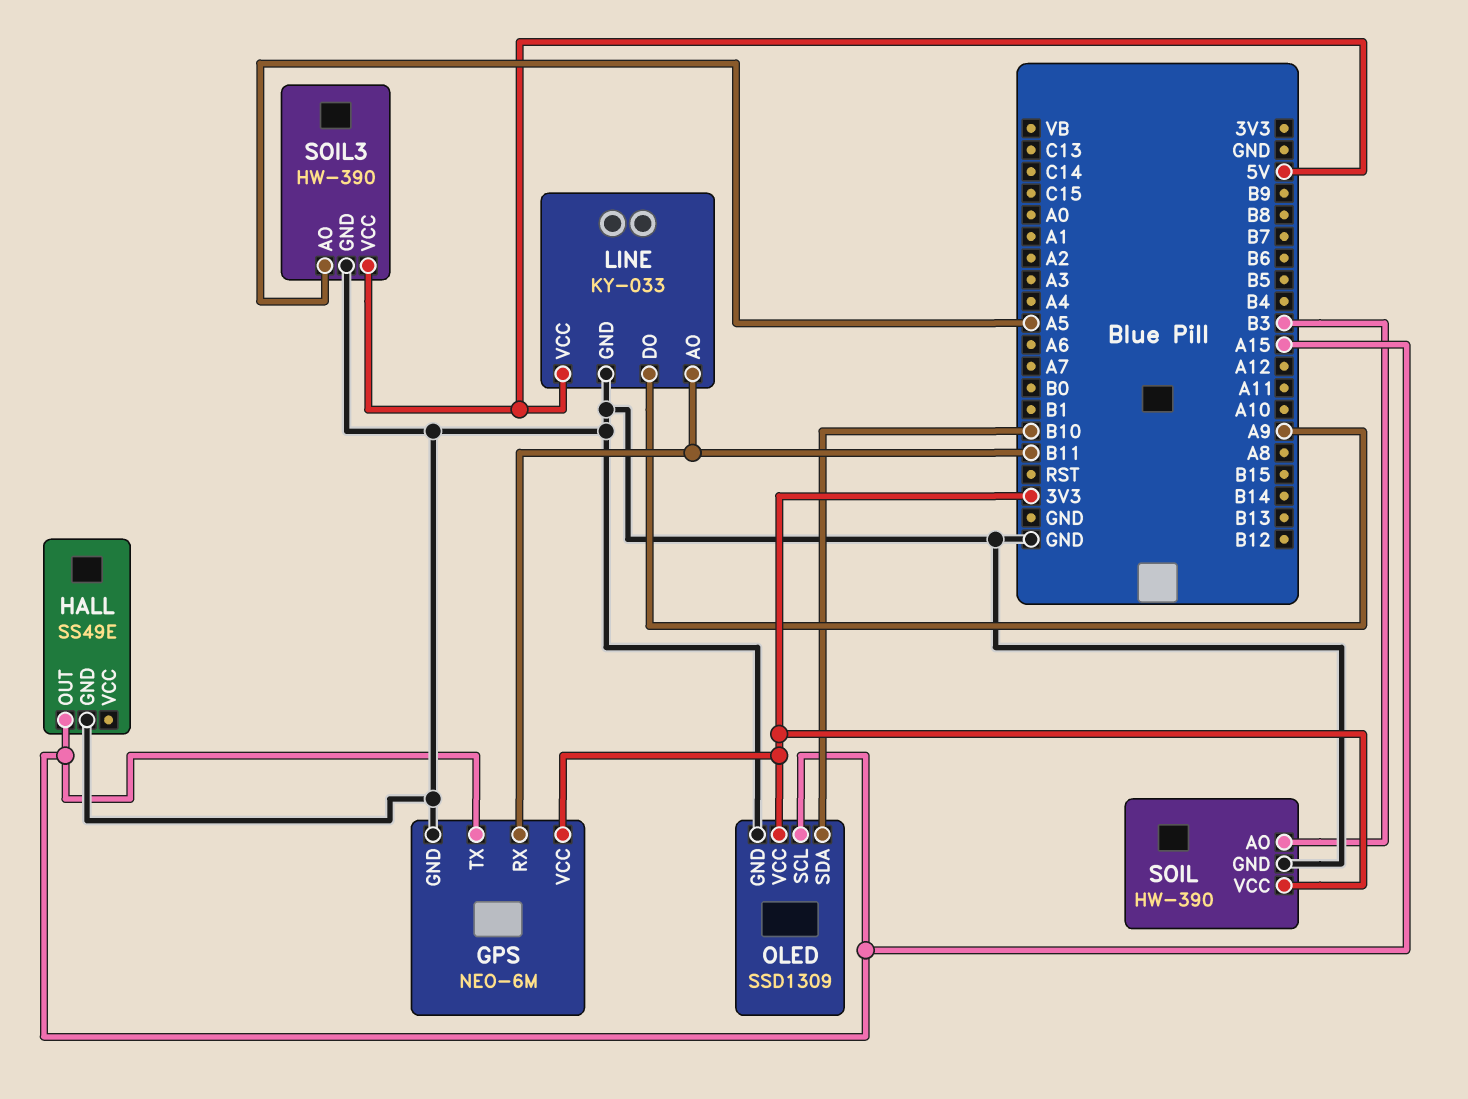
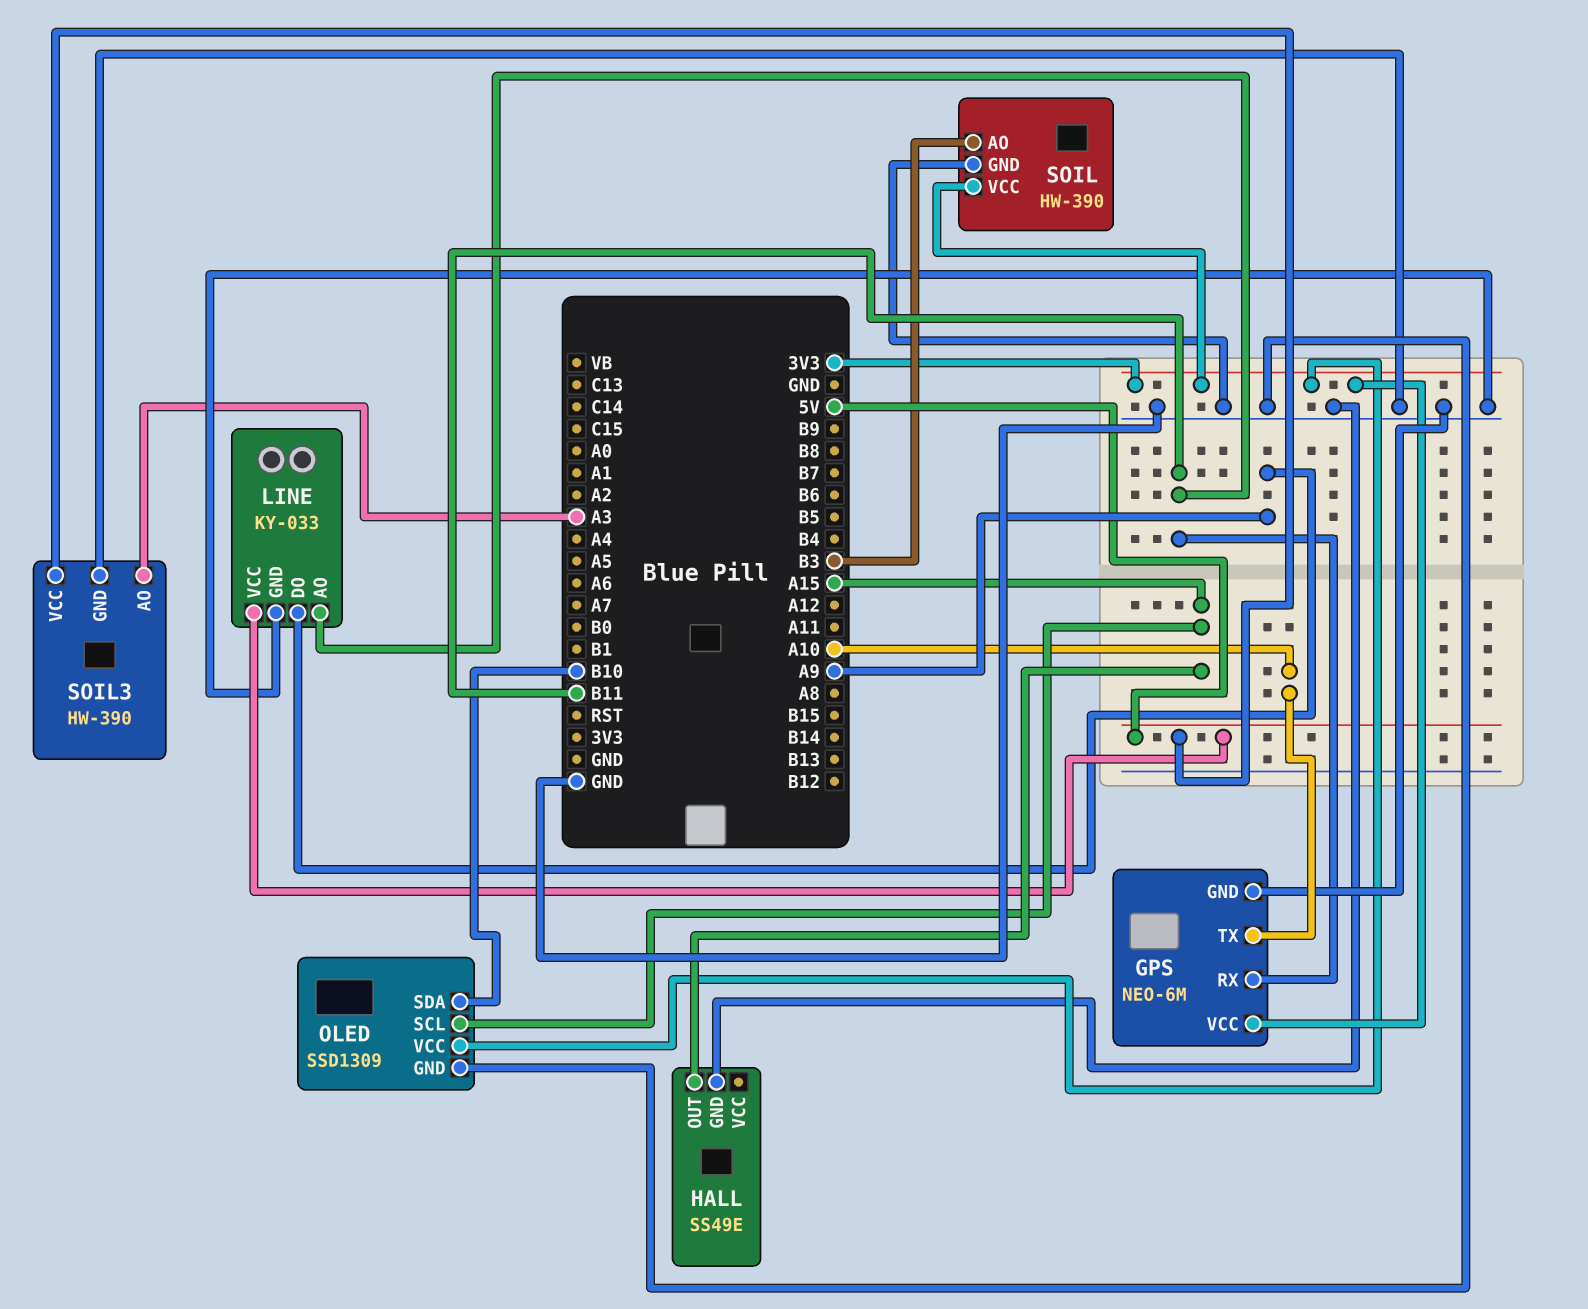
GPS pin TX: A15 -> A10
SOIL3 pin AO: A5 -> A3

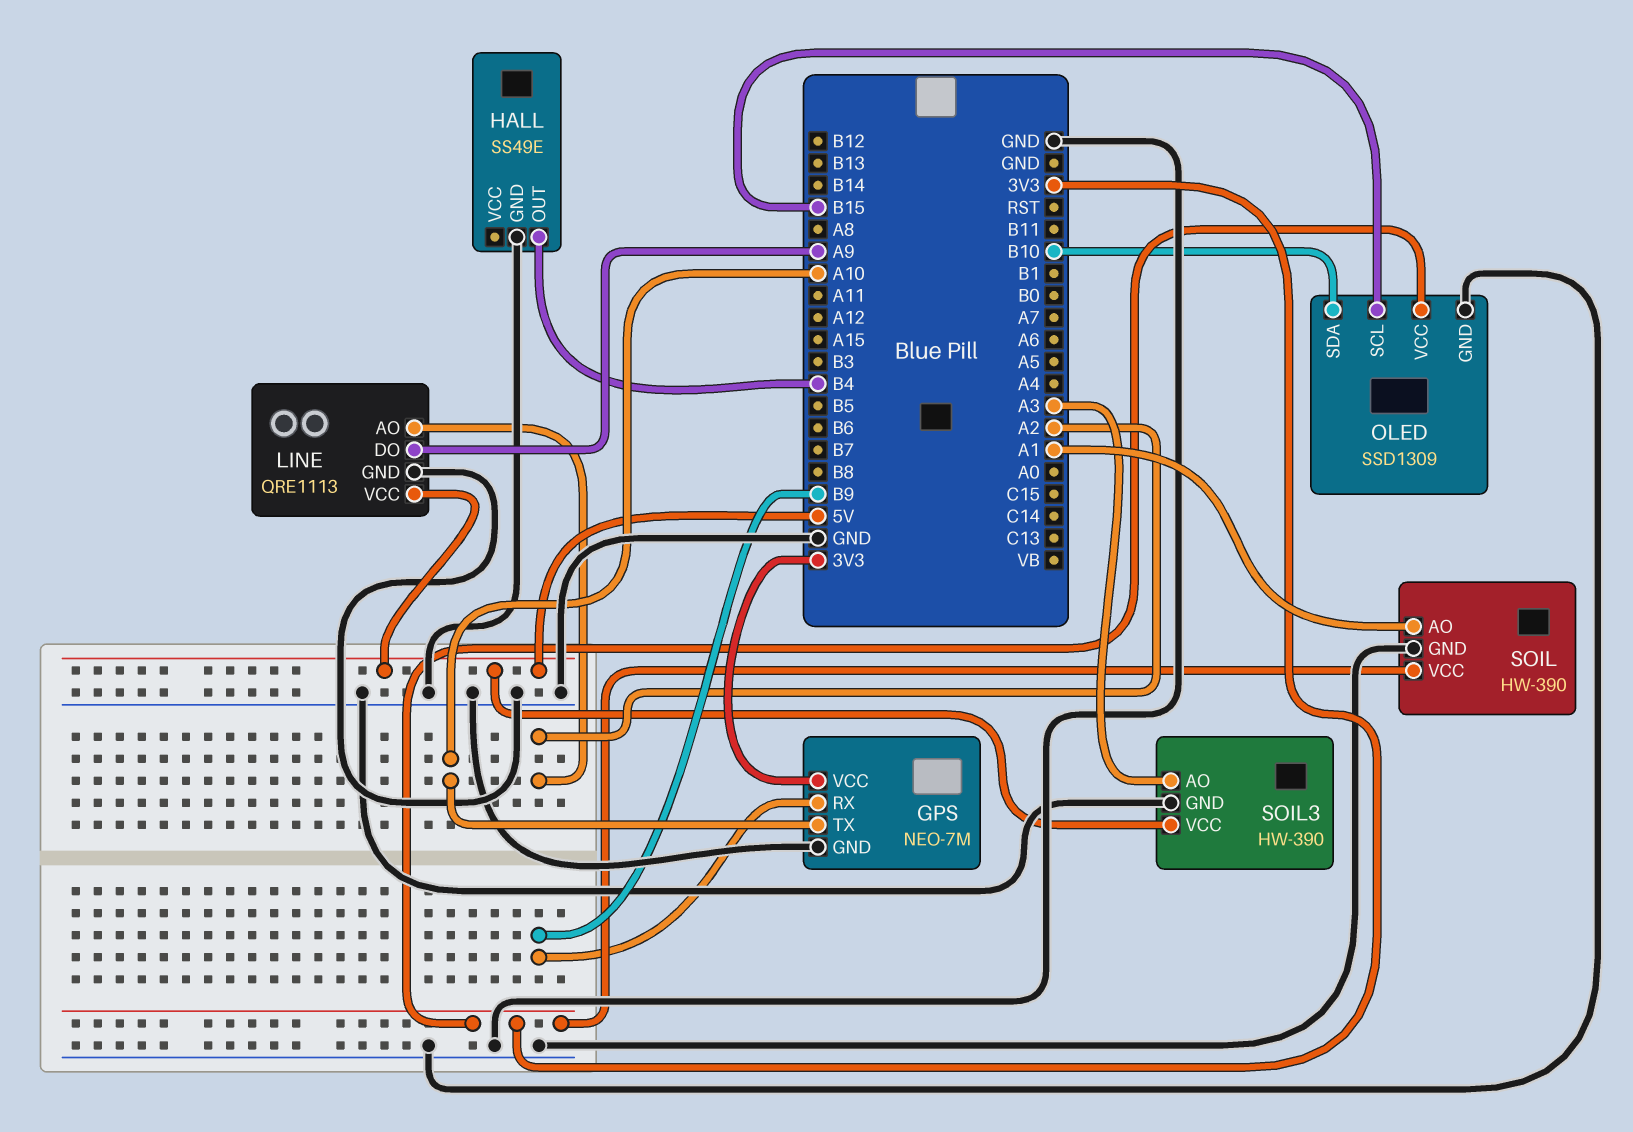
GPS: NEO-6M -> NEO-7M
GPS pin RX: B11 -> B9
HALL pin OUT: A15 -> B4
LINE: KY-033 -> QRE1113
LINE pin AO: B11 -> A2
OLED pin SCL: A15 -> B15
SOIL pin AO: B3 -> A1

